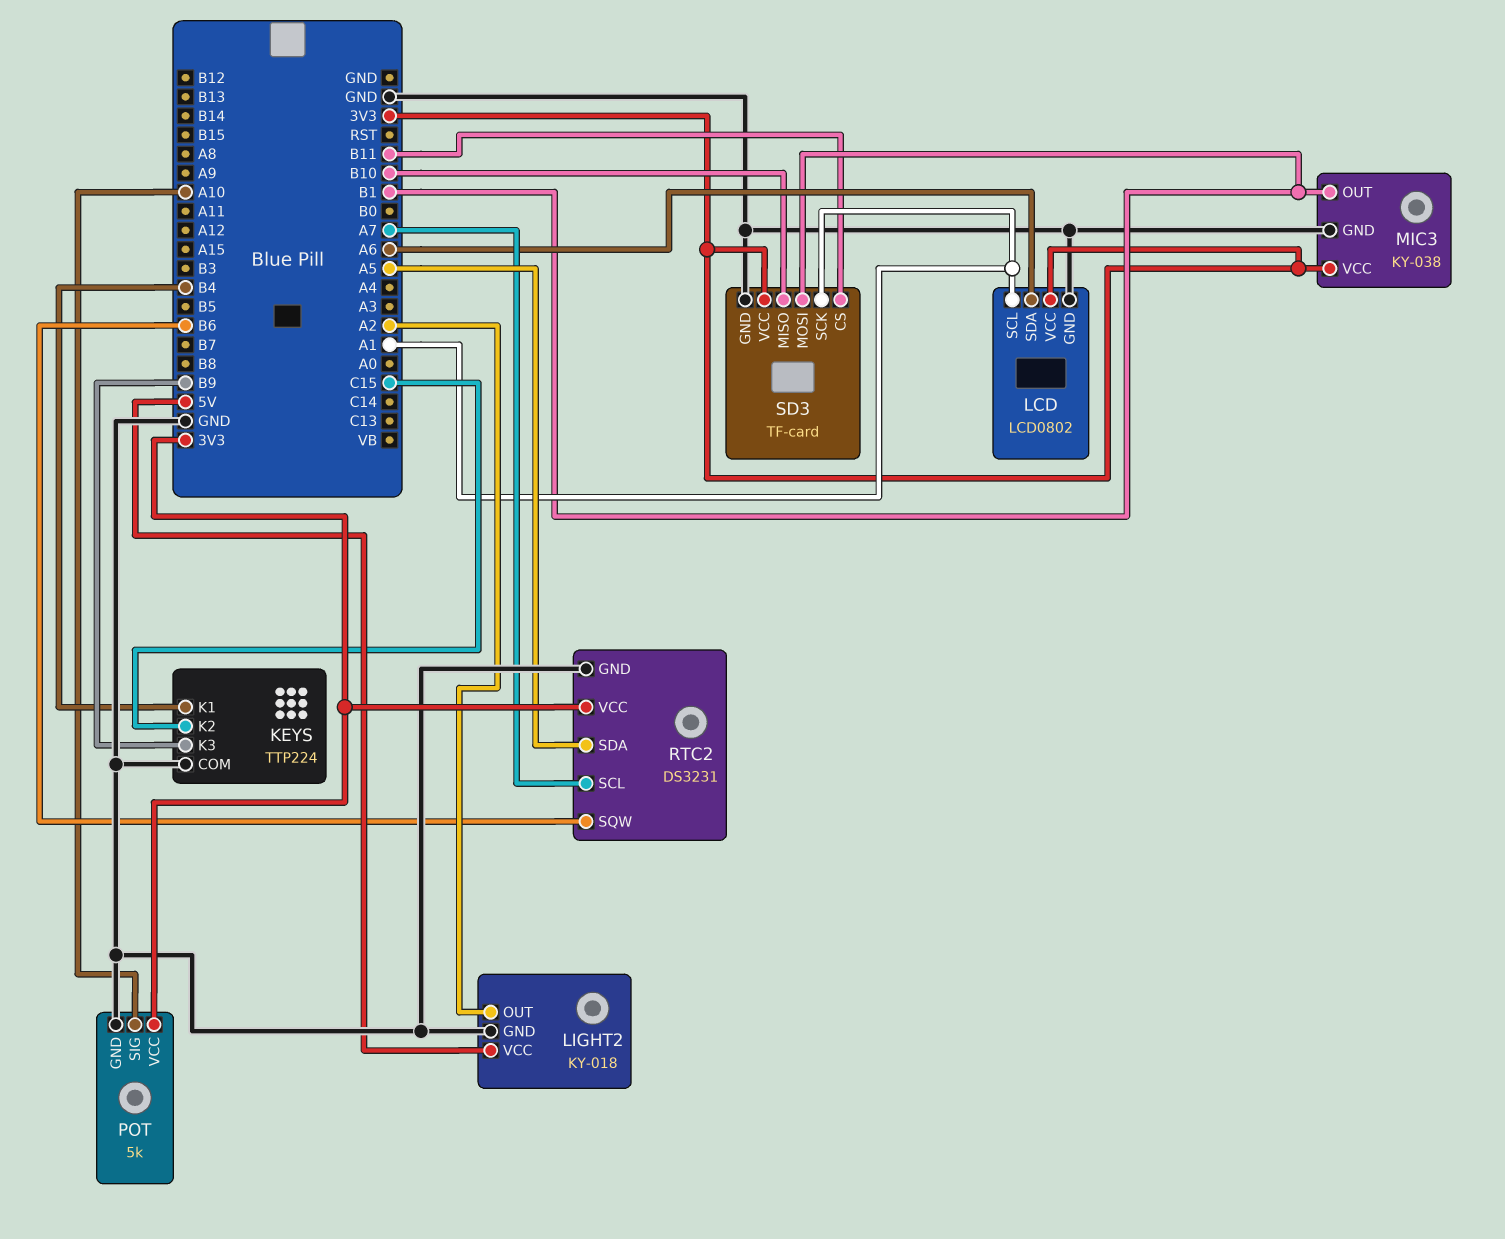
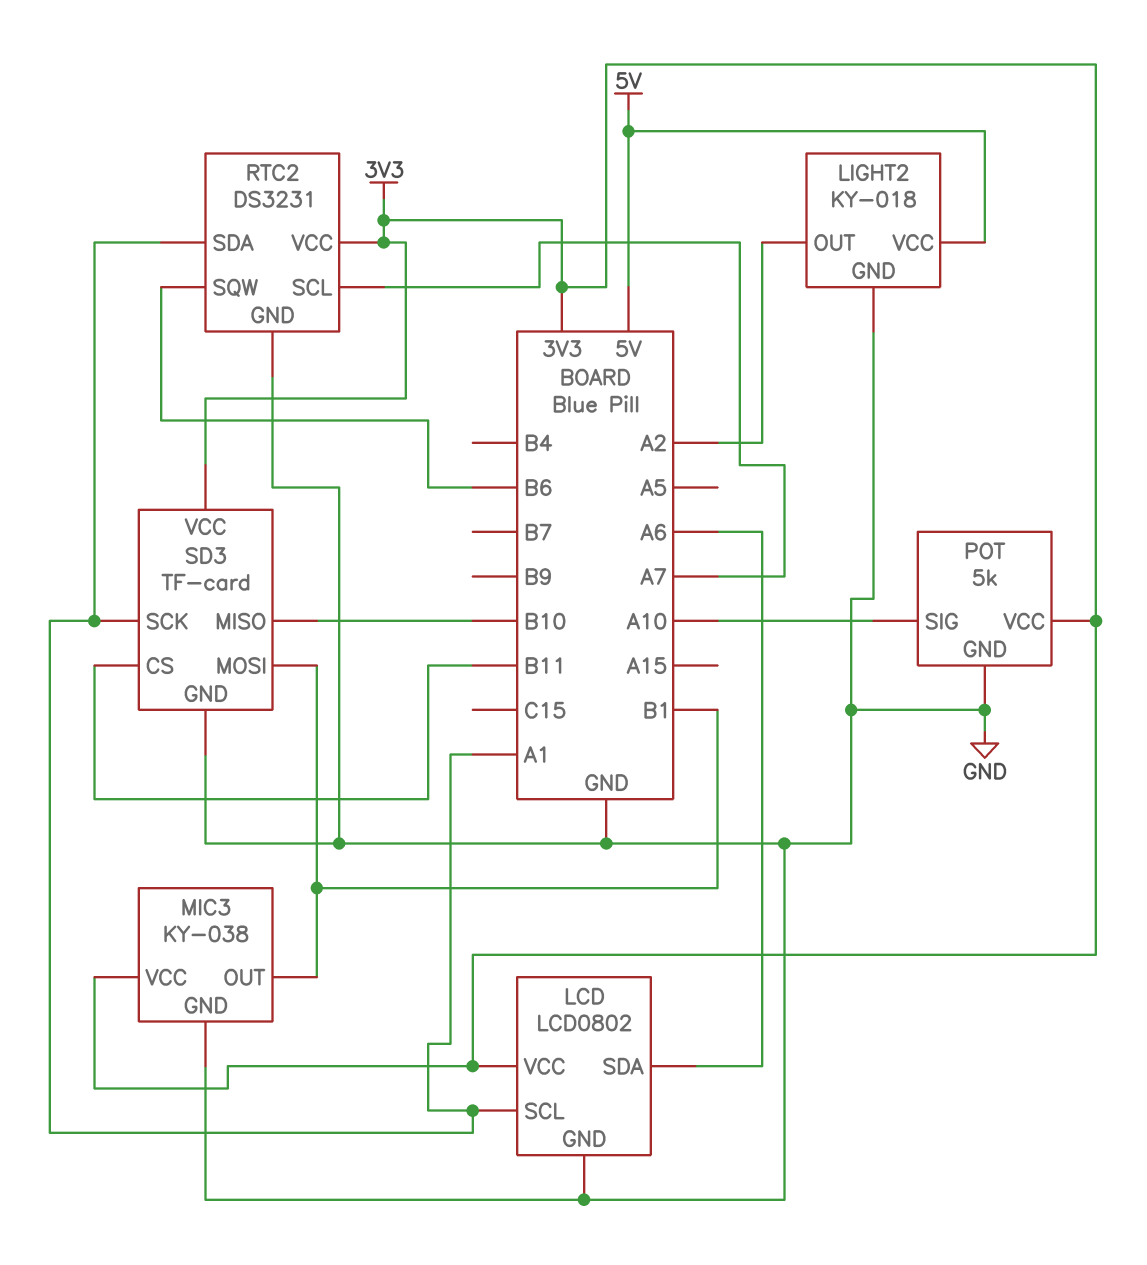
KEYS: TTP224 -> none
KEYS pin COM: GND -> none
KEYS pin K1: B4 -> none
KEYS pin K2: C15 -> none
KEYS pin K3: B9 -> none
RTC2 pin SDA: A5 -> A1

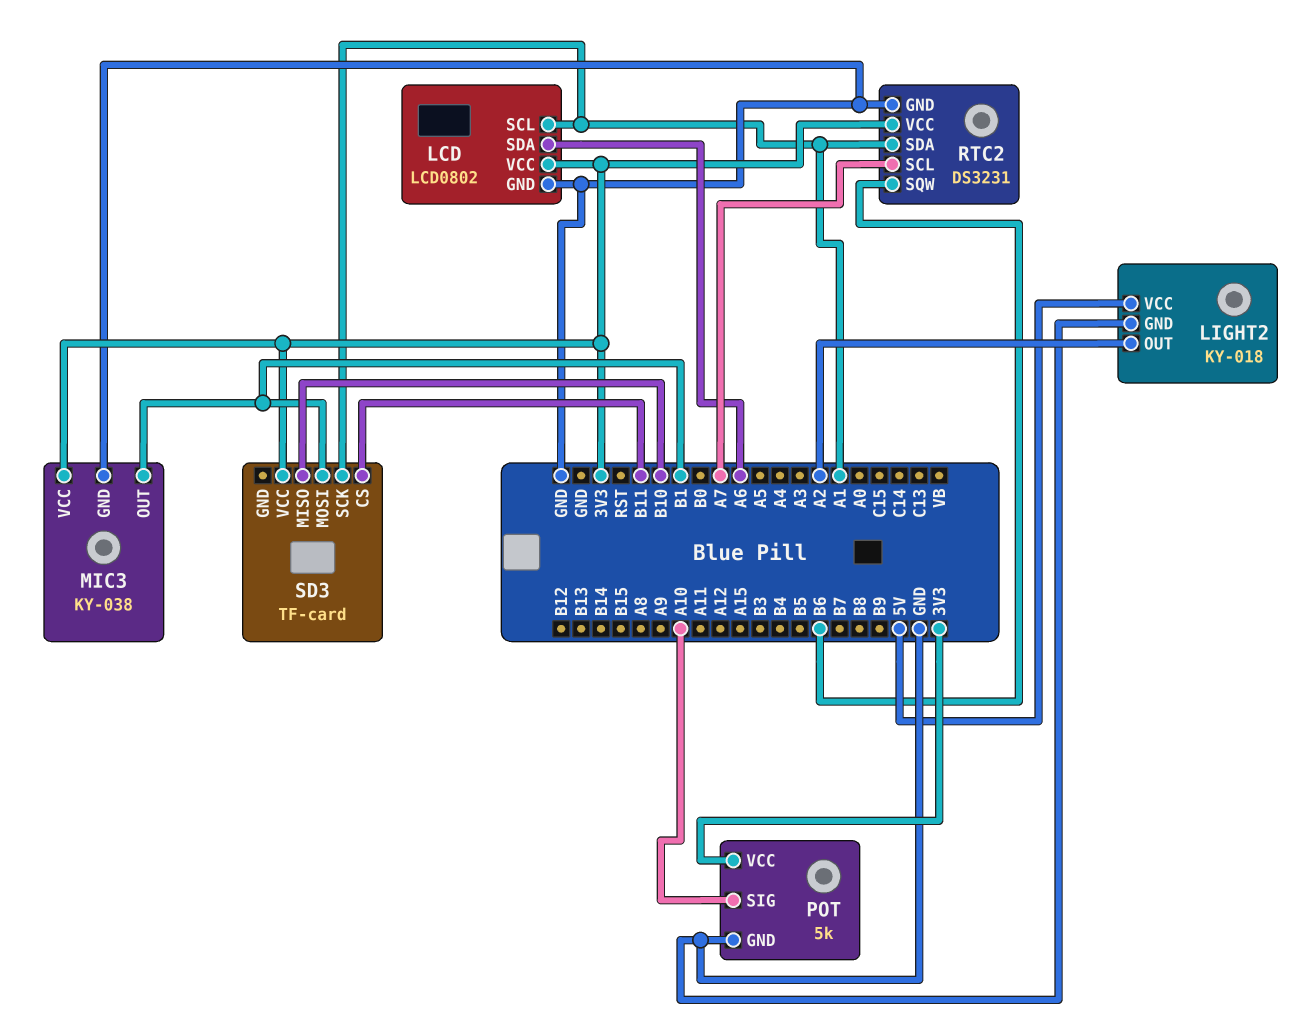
SD3 pin GND: GND -> none

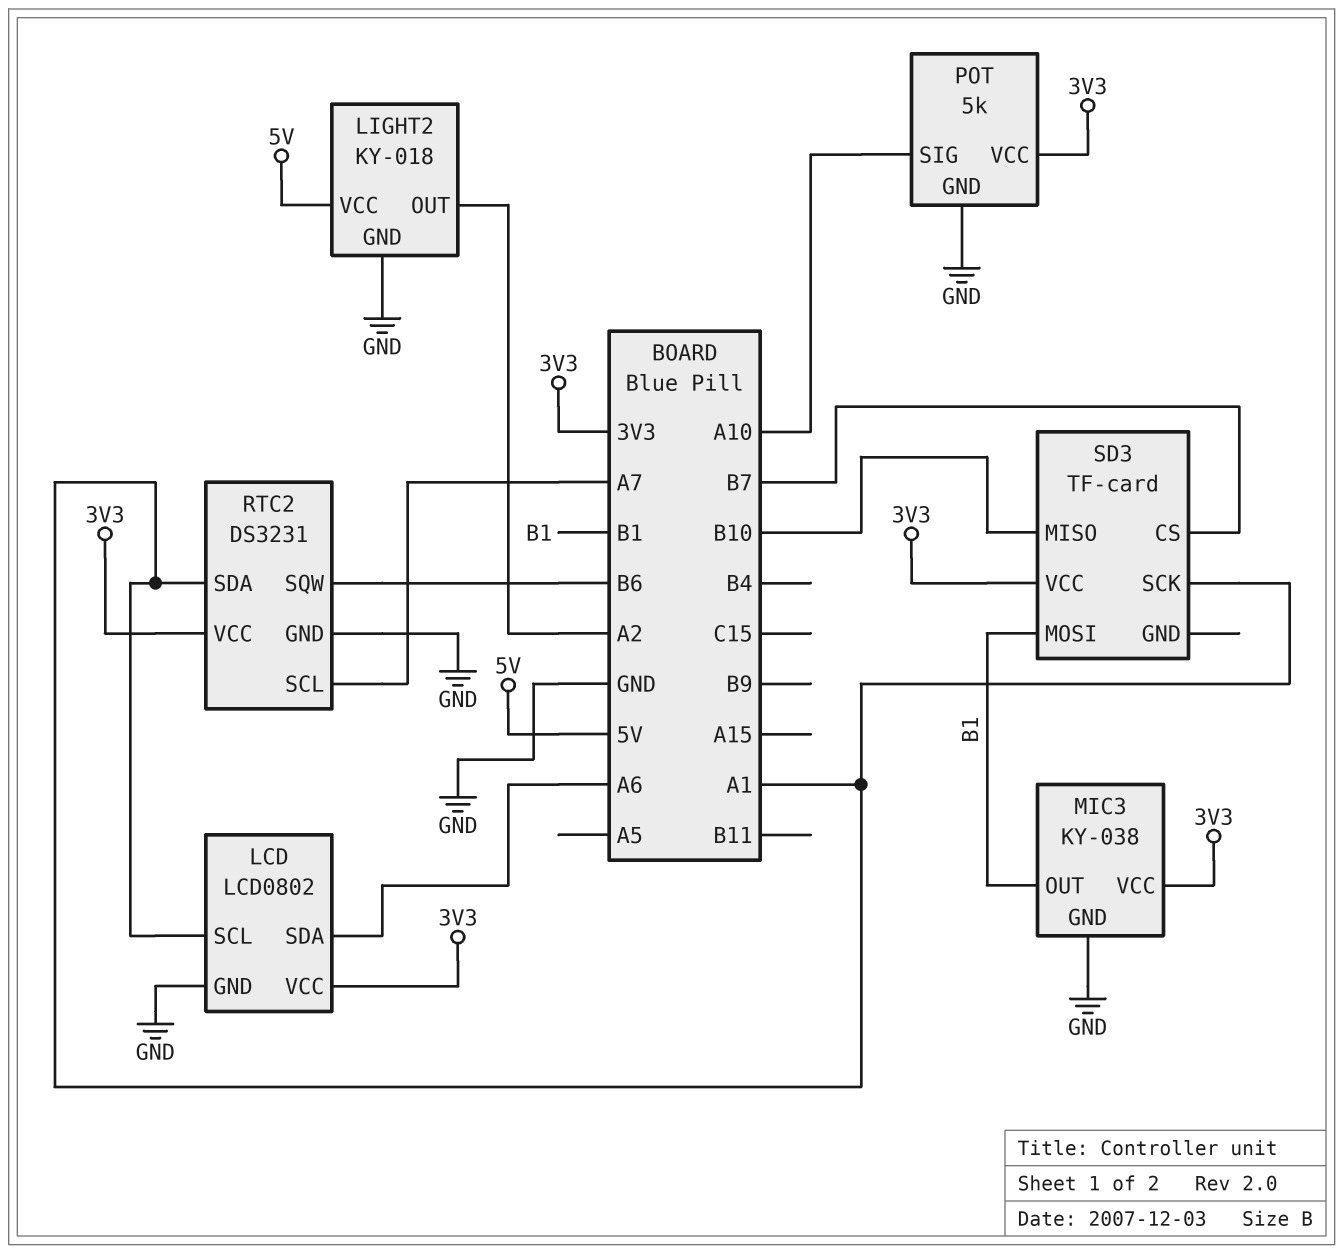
SD3 pin CS: B11 -> B7

